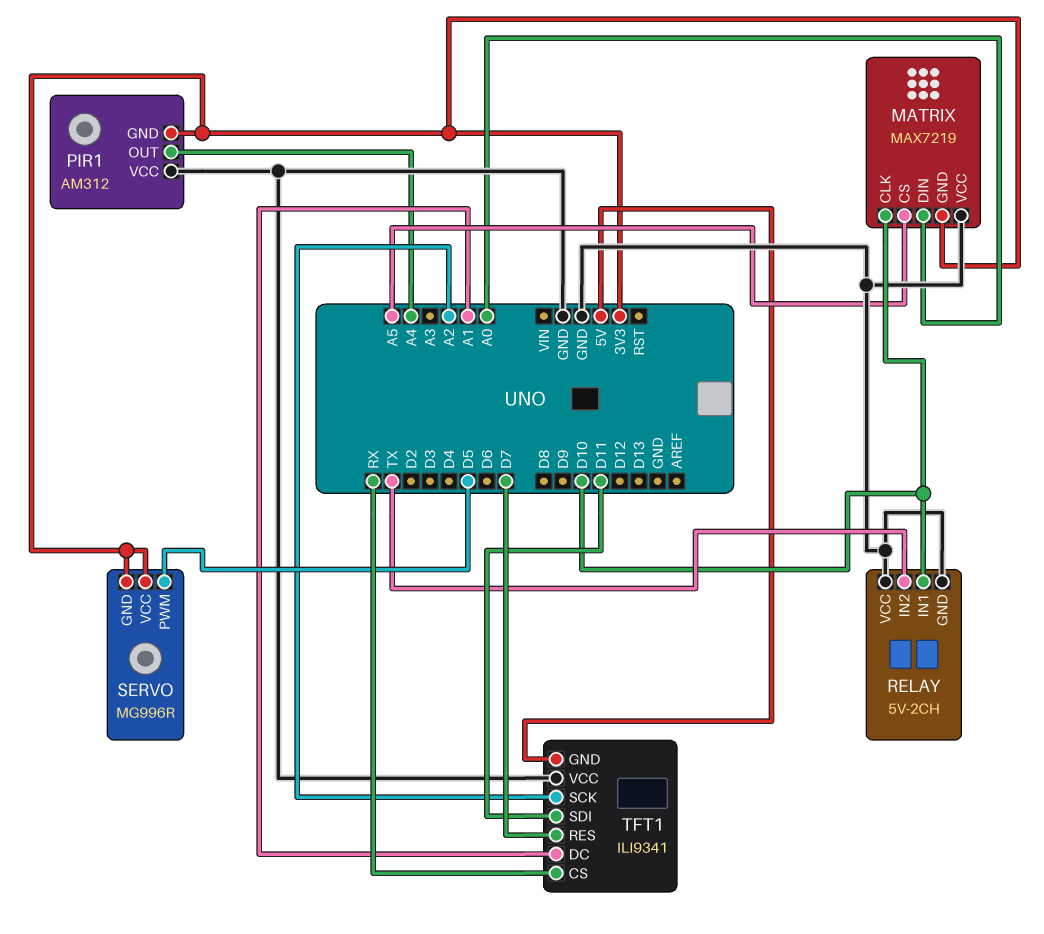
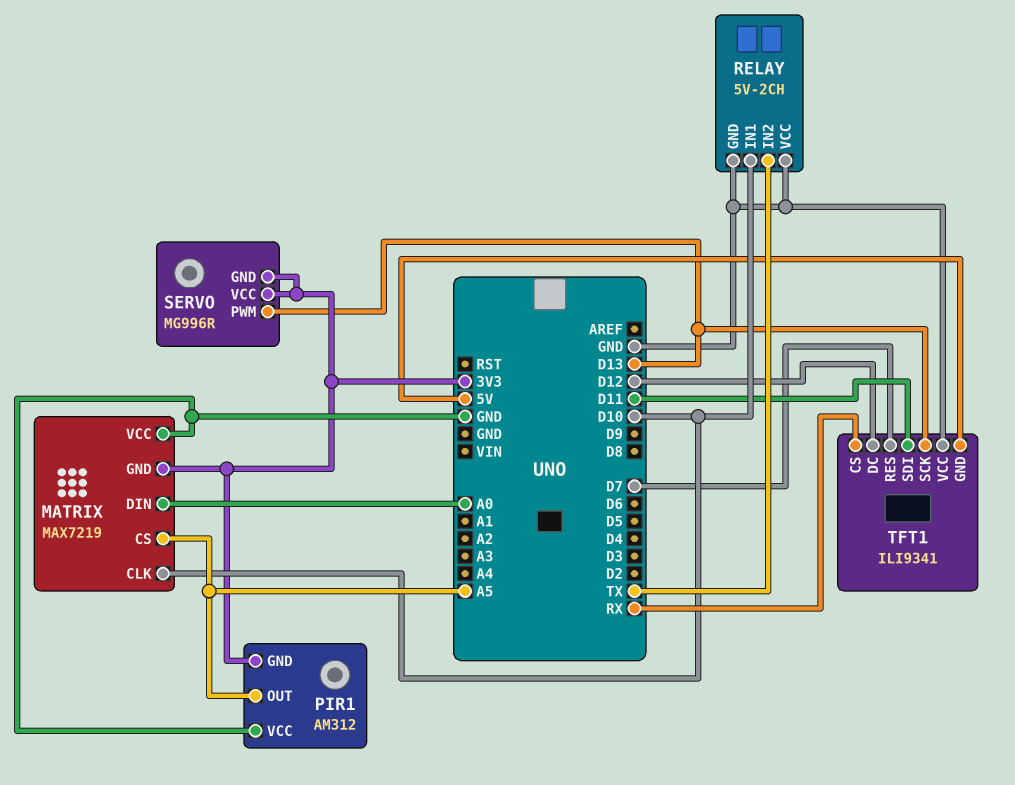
PIR1 pin OUT: A4 -> A5
SERVO pin PWM: D5 -> D13
TFT1 pin DC: A1 -> D12
TFT1 pin SCK: A2 -> D13

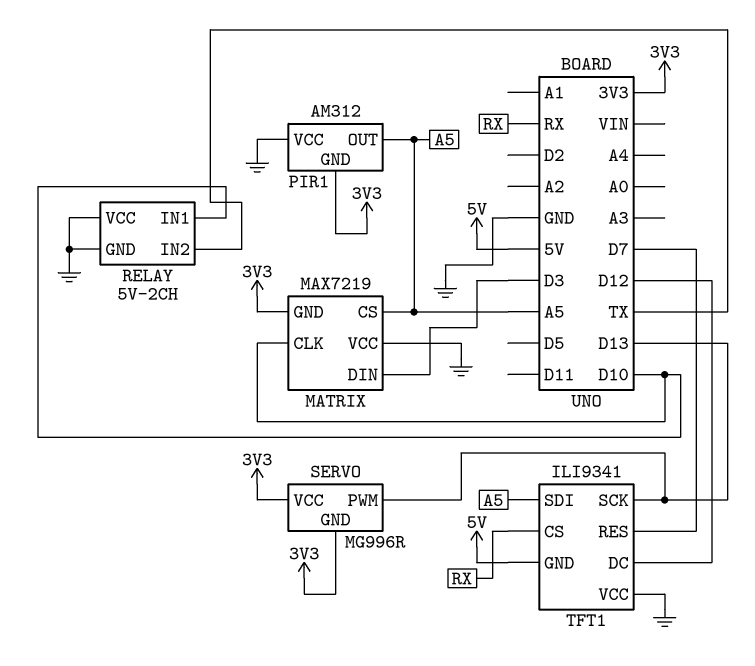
MATRIX pin DIN: A0 -> D3
TFT1 pin SDI: D11 -> A5

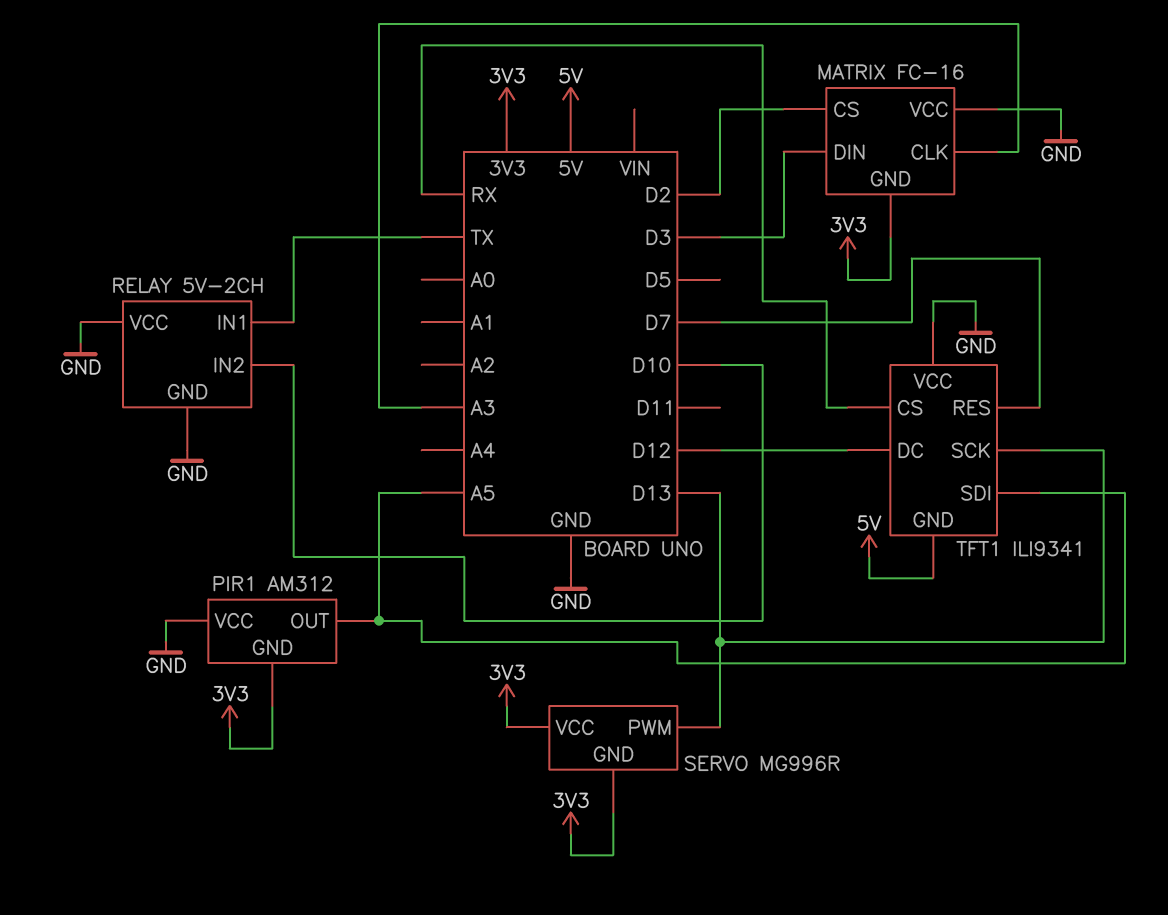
MATRIX: MAX7219 -> FC-16
MATRIX pin CLK: D10 -> A3
MATRIX pin CS: A5 -> D2
RELAY pin IN1: D10 -> TX
RELAY pin IN2: TX -> D10

